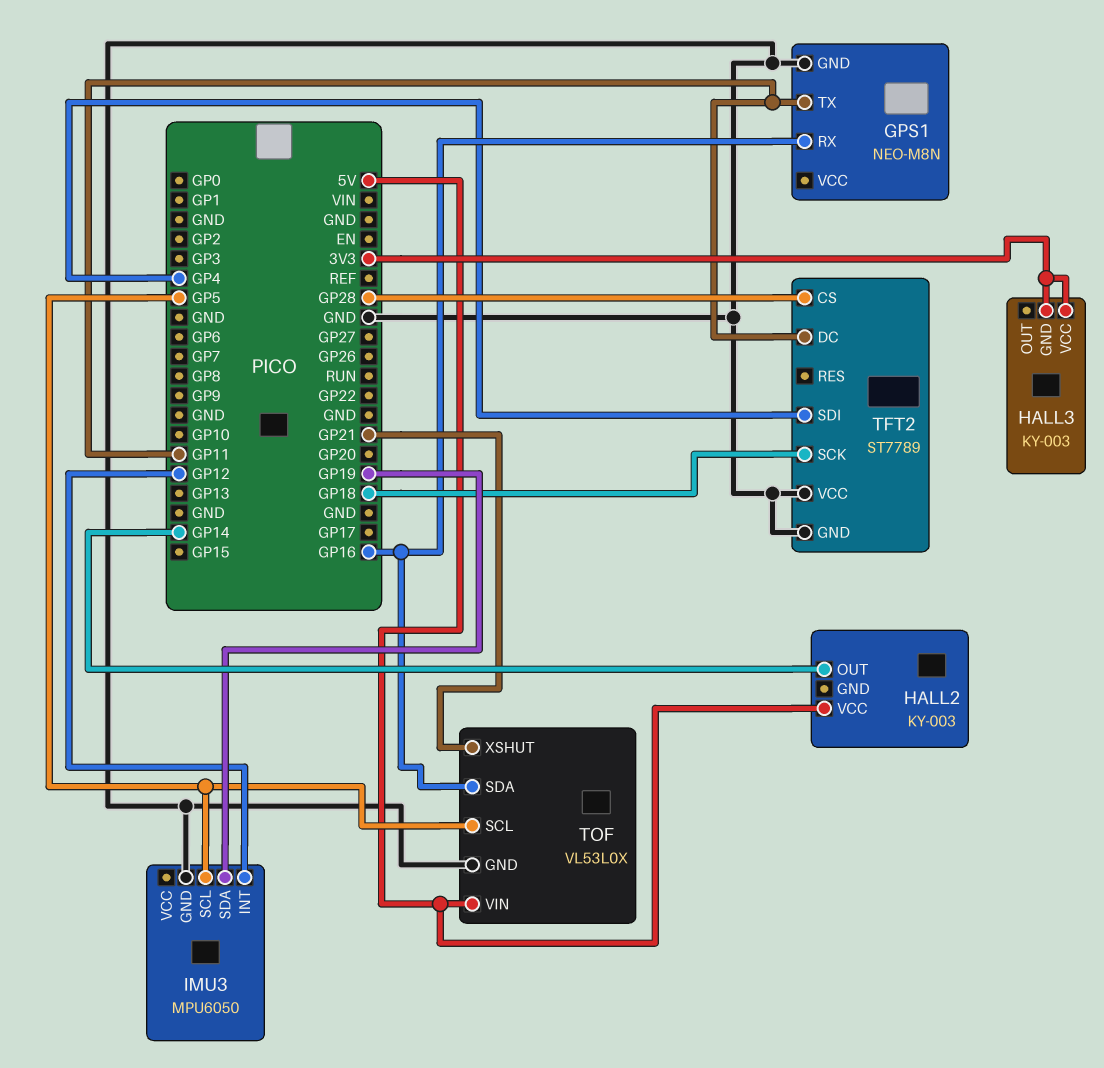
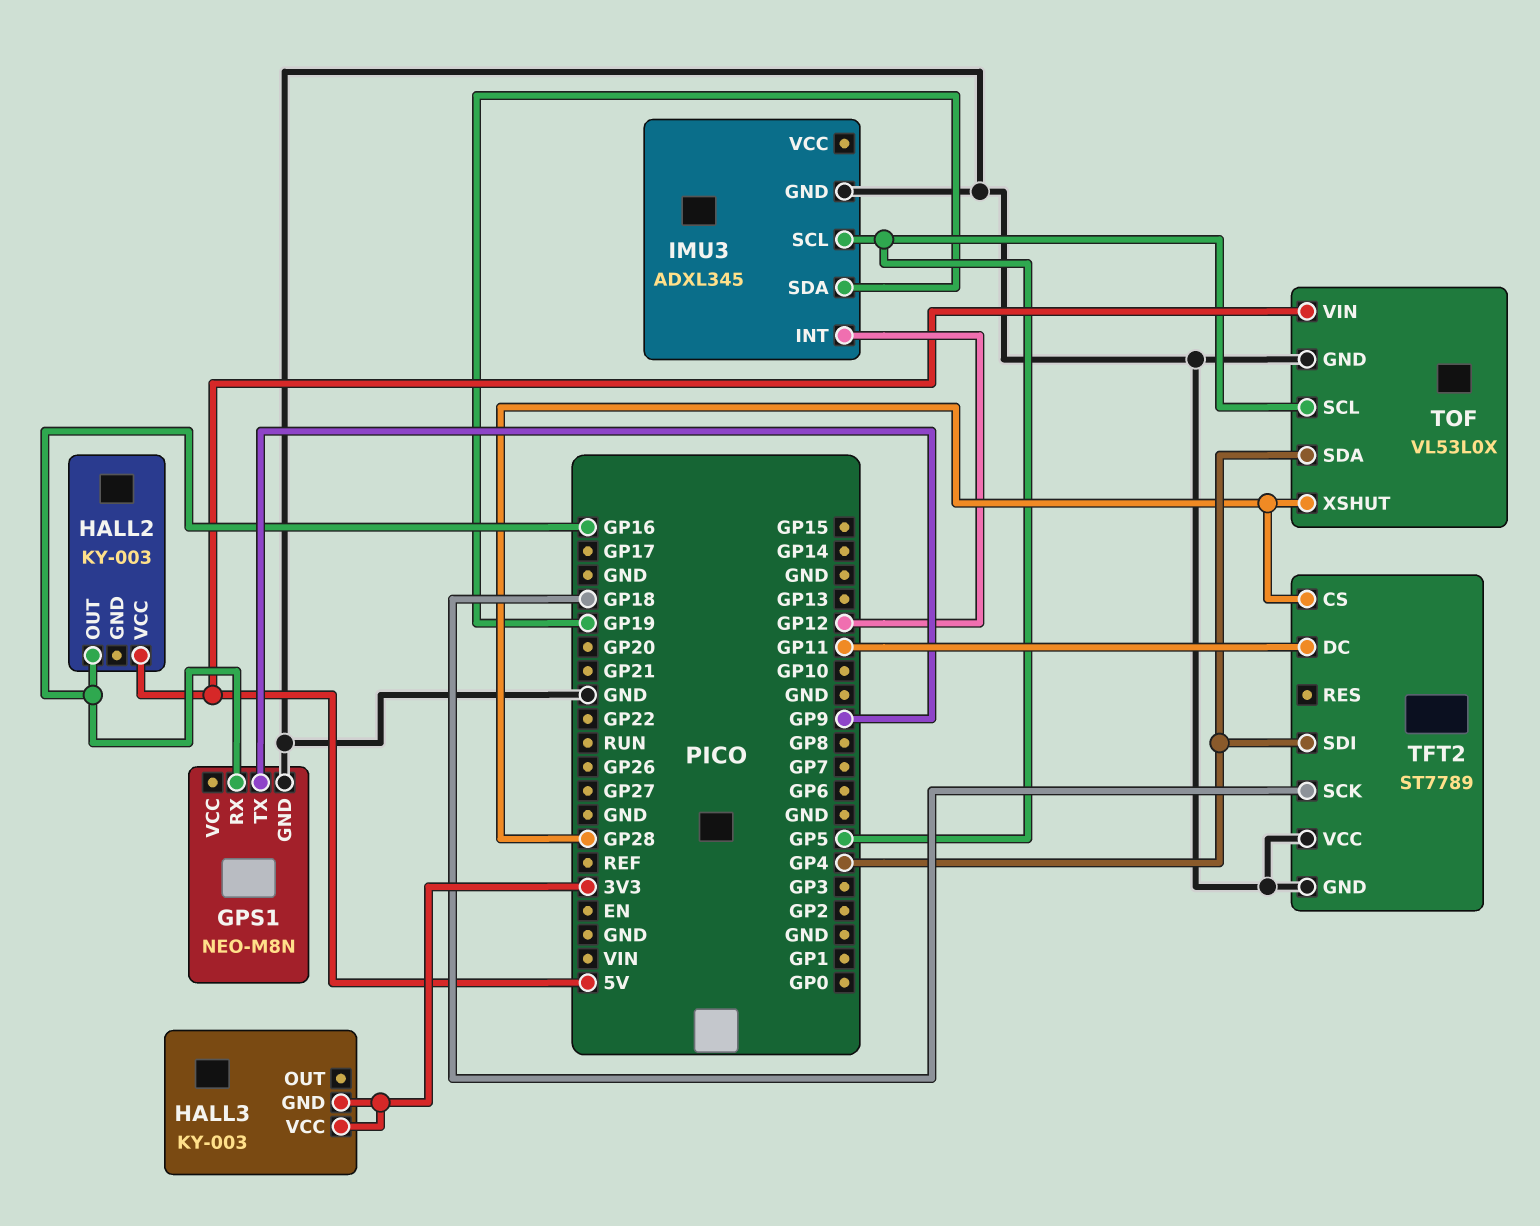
GPS1 pin TX: GP11 -> GP9
HALL2 pin OUT: GP14 -> GP16
IMU3: MPU6050 -> ADXL345
TOF pin SDA: GP16 -> GP4
TOF pin XSHUT: GP21 -> GP28

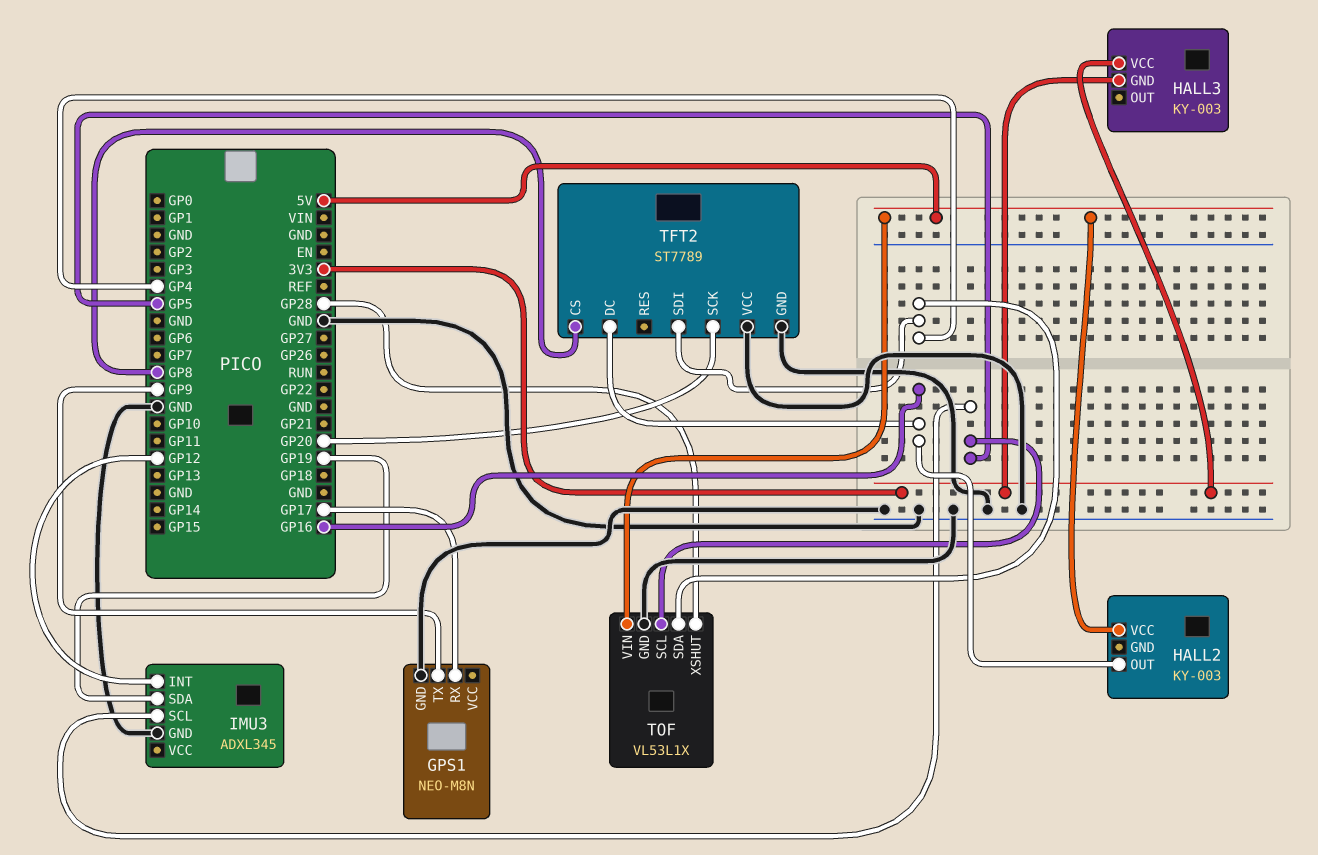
GPS1 pin RX: GP16 -> GP17
TFT2 pin CS: GP28 -> GP8
TFT2 pin DC: GP11 -> GP16
TFT2 pin SCK: GP18 -> GP20
TOF: VL53L0X -> VL53L1X

